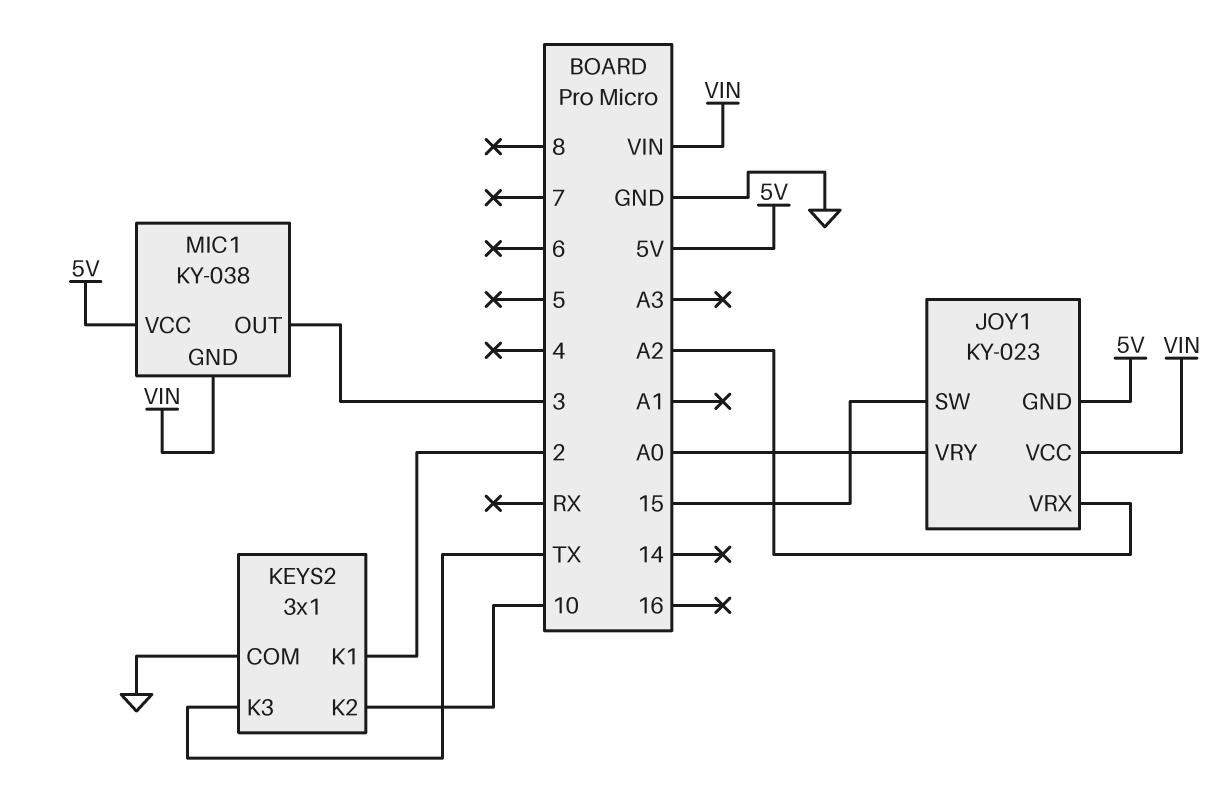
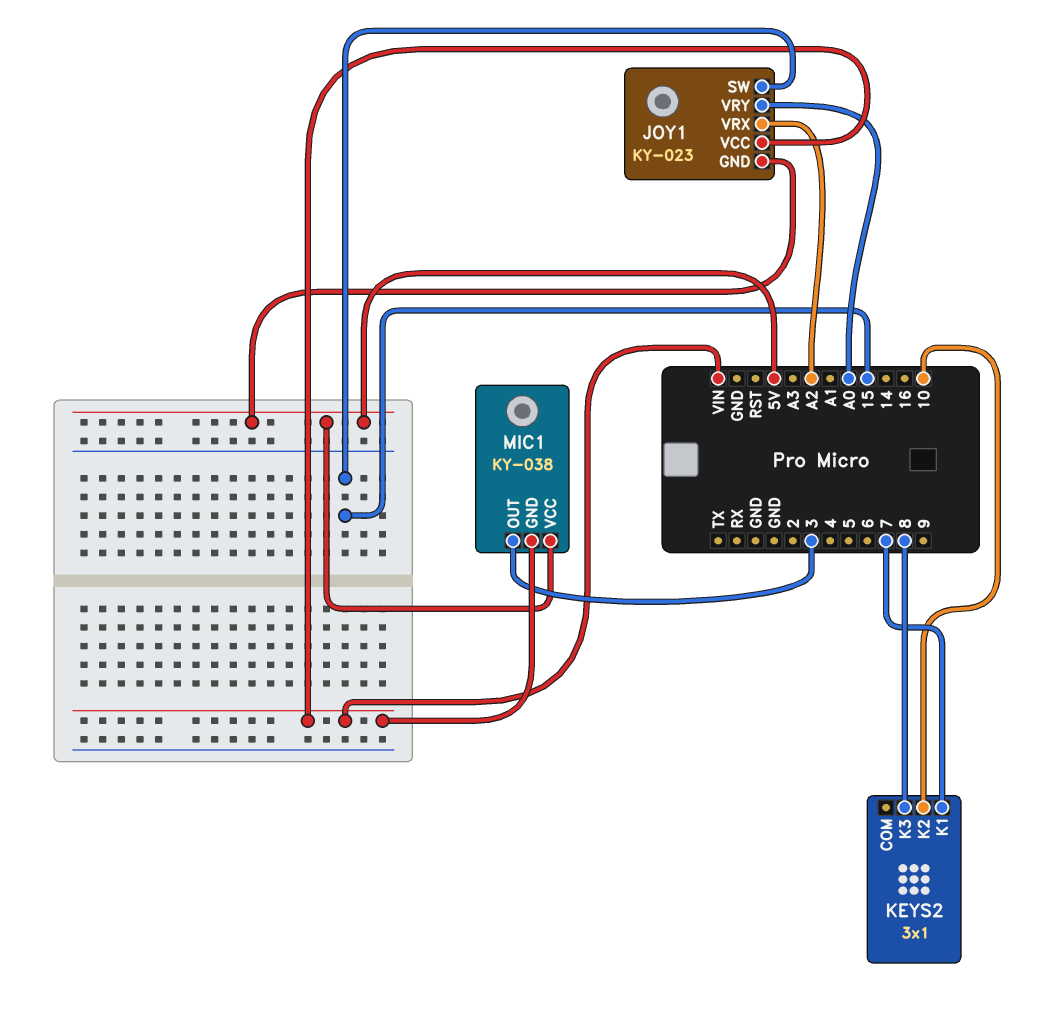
KEYS2 pin COM: GND -> none
KEYS2 pin K1: 2 -> 7
KEYS2 pin K3: TX -> 8

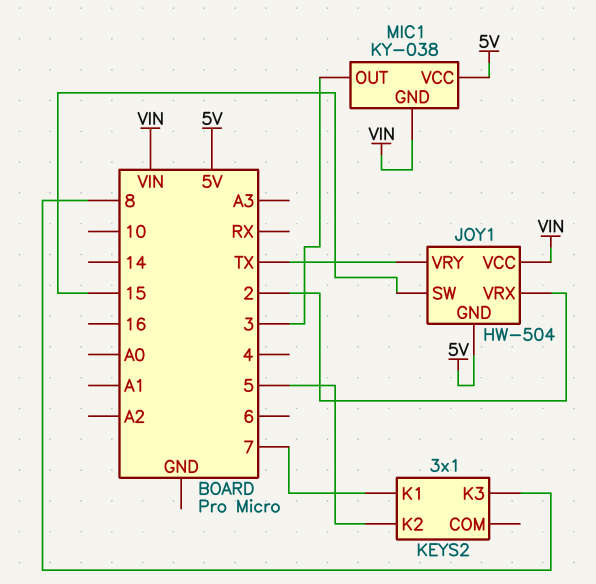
JOY1: KY-023 -> HW-504
JOY1 pin VRX: A2 -> 2
JOY1 pin VRY: A0 -> TX
KEYS2 pin K2: 10 -> 5

